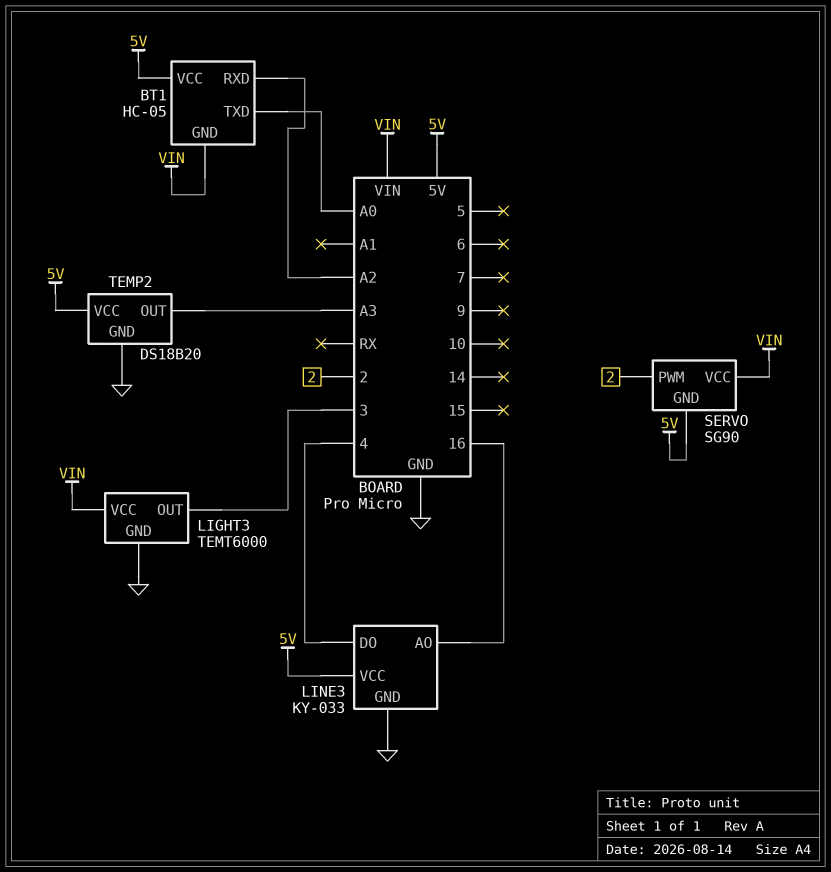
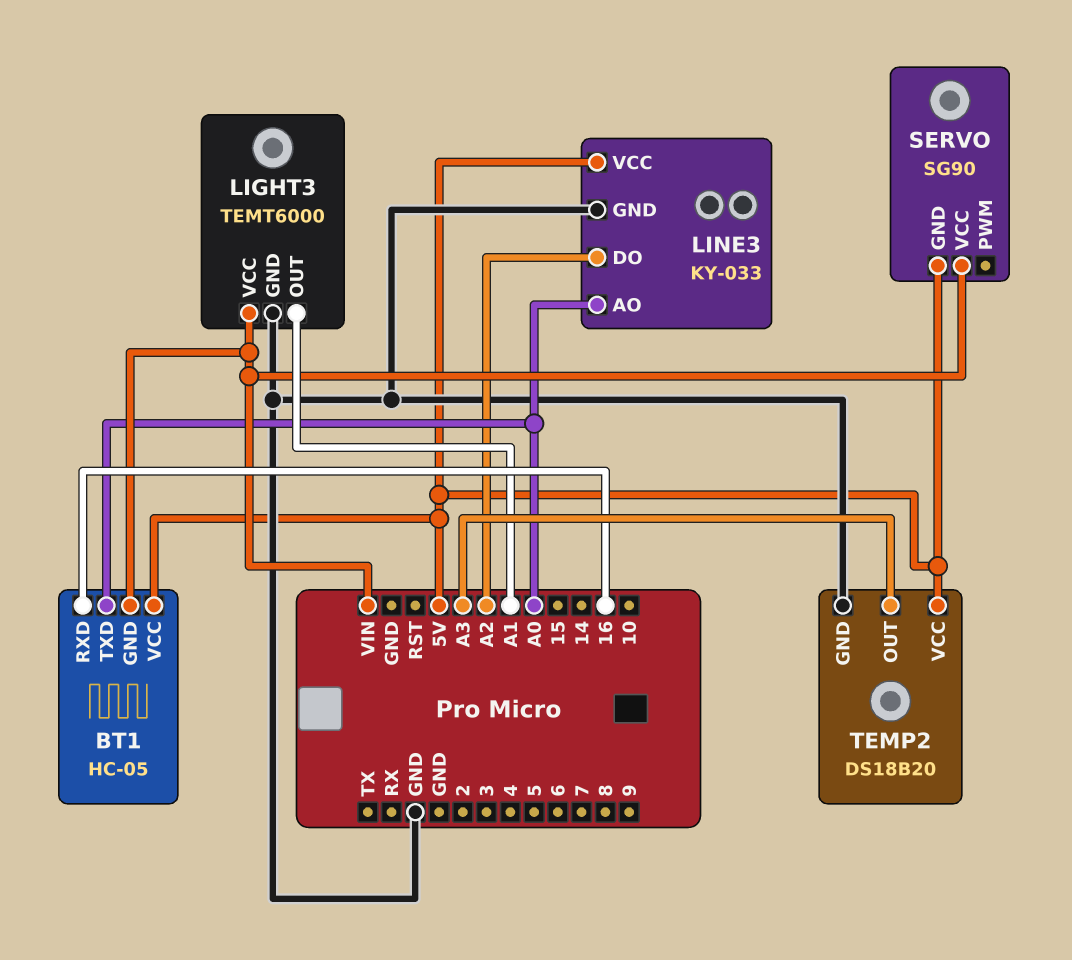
BT1 pin RXD: A2 -> 16
LIGHT3 pin OUT: 3 -> A1
LINE3 pin AO: 16 -> A0
LINE3 pin DO: 4 -> A2
SERVO pin PWM: 2 -> none

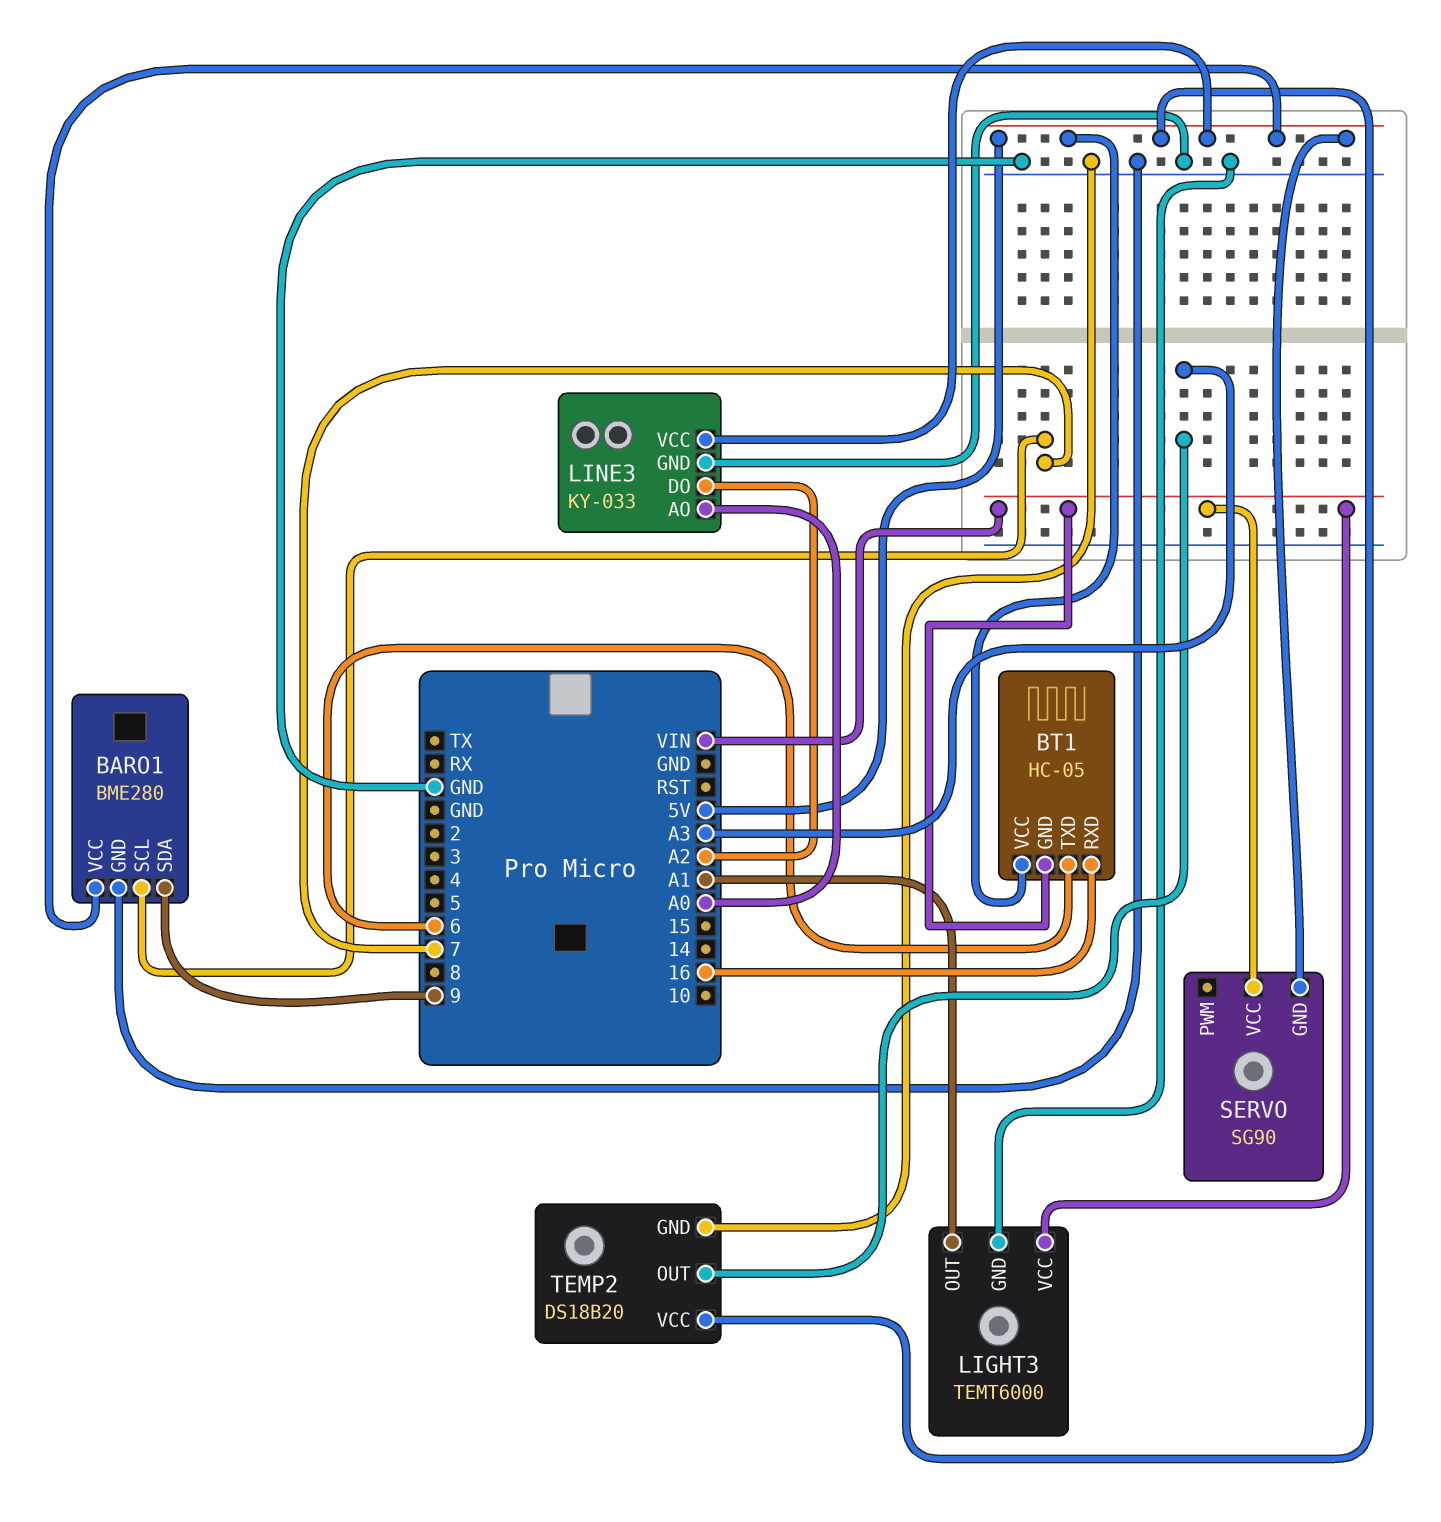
BARO1: none -> BME280
BARO1 pin GND: none -> GND
BARO1 pin SCL: none -> 7
BARO1 pin SDA: none -> 9
BARO1 pin VCC: none -> 5V
BT1 pin TXD: A0 -> 6

